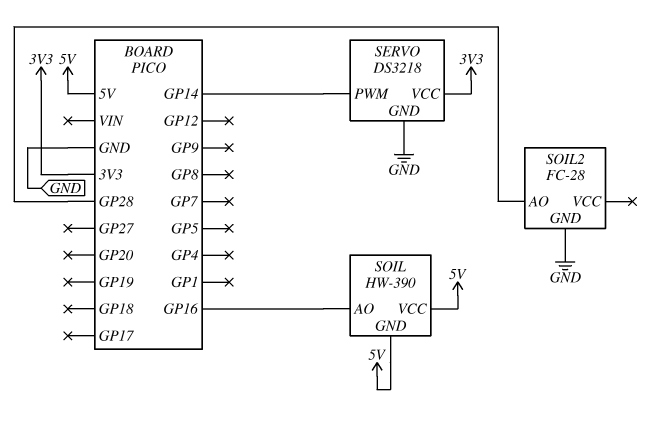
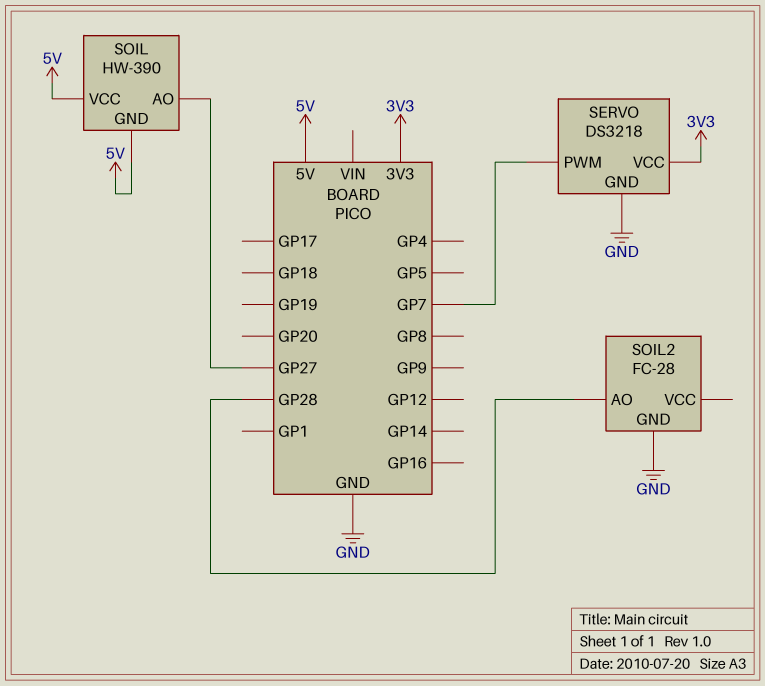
SERVO pin PWM: GP14 -> GP7
SOIL pin AO: GP16 -> GP27

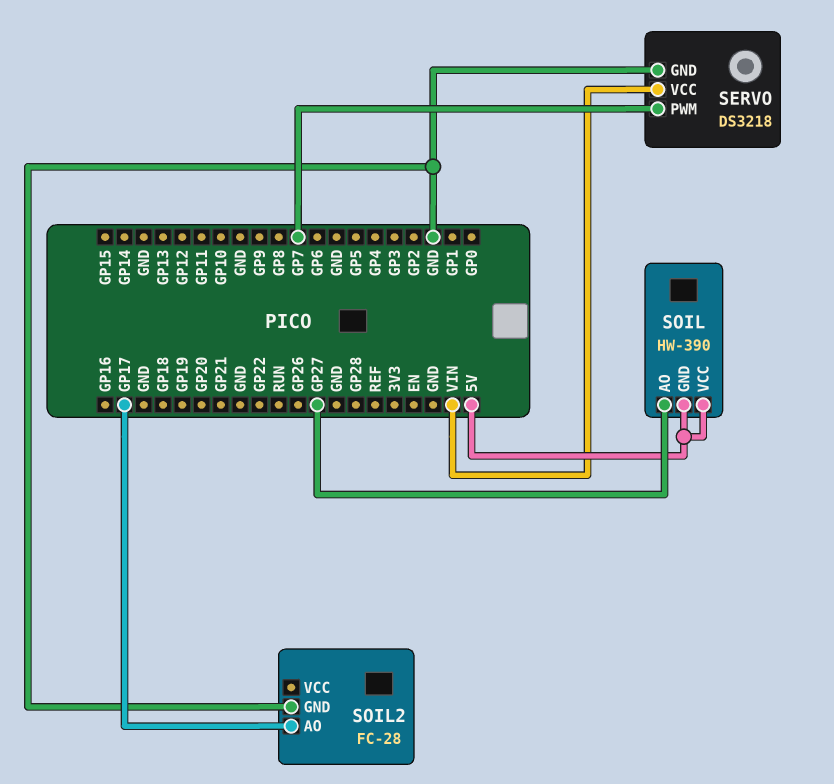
SERVO pin VCC: 3V3 -> VIN
SOIL2 pin AO: GP28 -> GP17

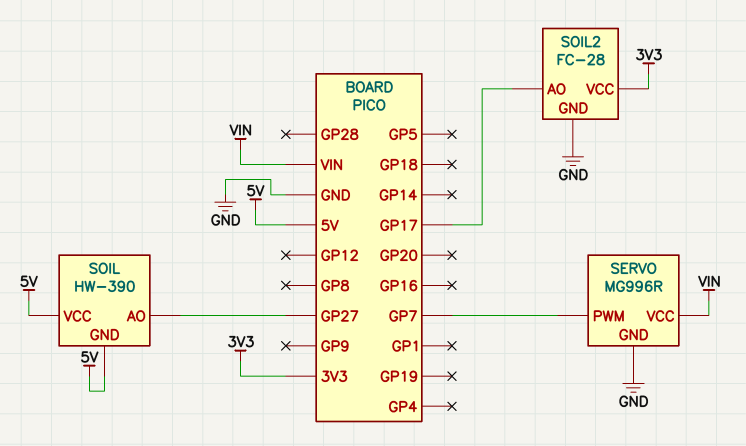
SERVO: DS3218 -> MG996R
SOIL2 pin VCC: none -> 3V3

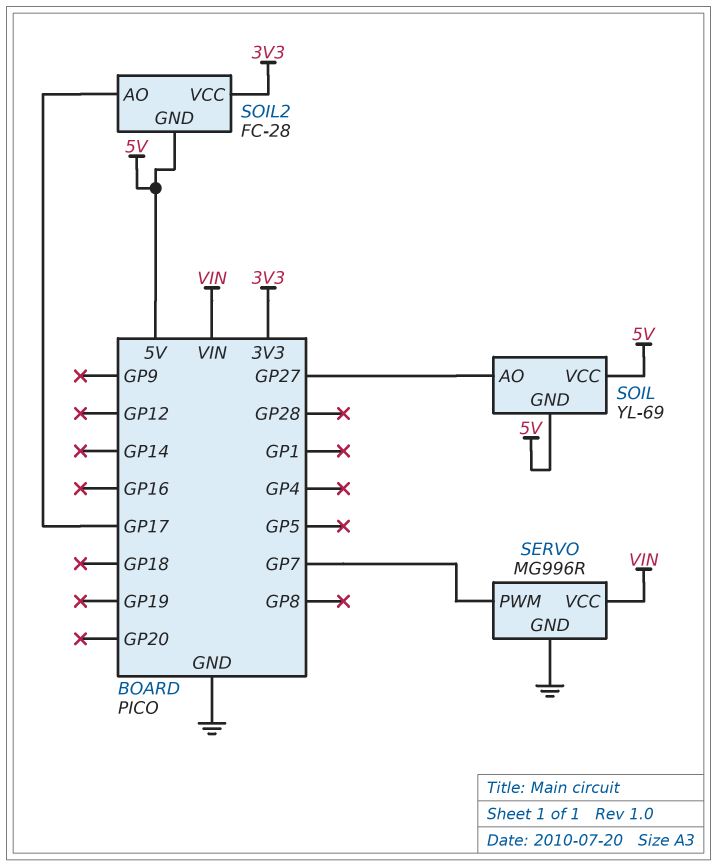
SOIL: HW-390 -> YL-69
SOIL2 pin GND: GND -> 5V

